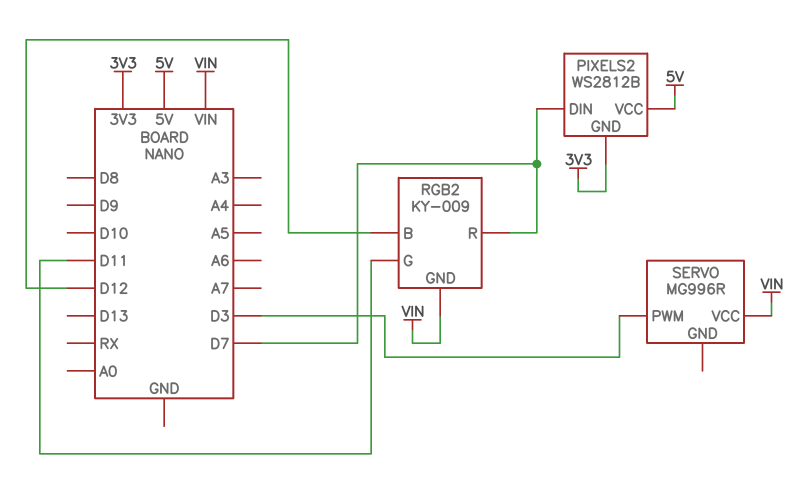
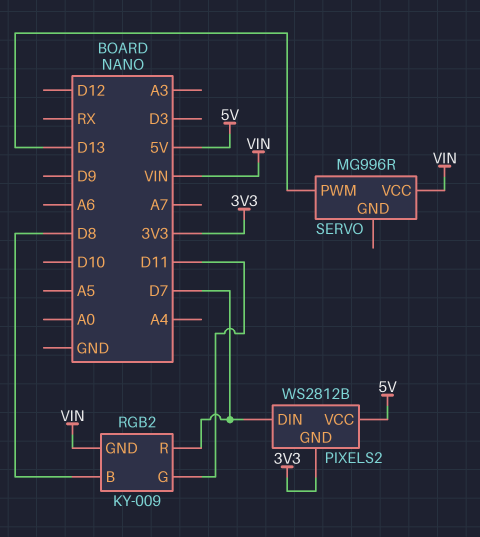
RGB2 pin B: D12 -> D8
SERVO pin PWM: D3 -> D13

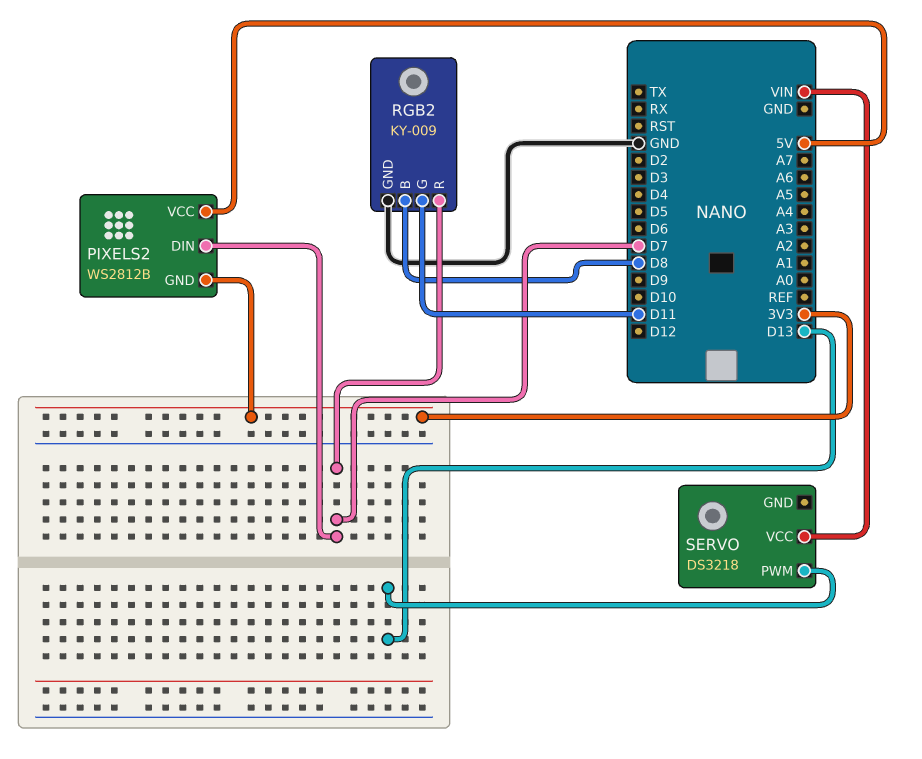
RGB2 pin GND: VIN -> GND
SERVO: MG996R -> DS3218

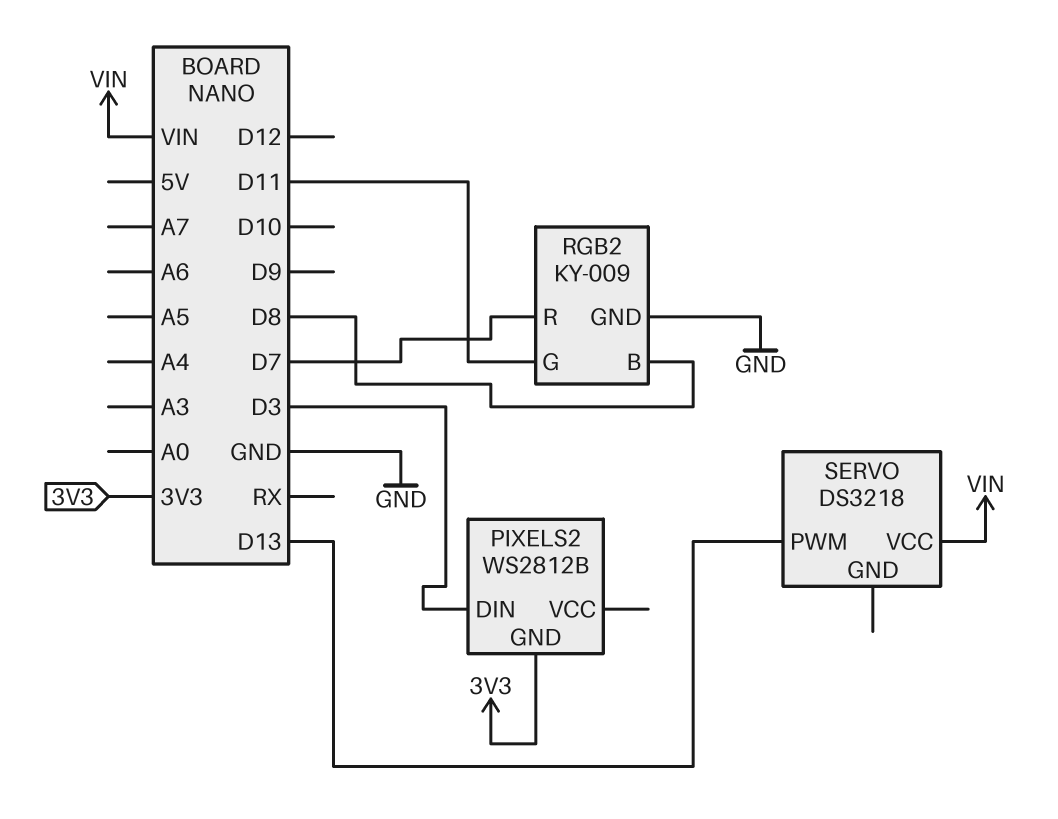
PIXELS2 pin DIN: D7 -> D3
PIXELS2 pin VCC: 5V -> none

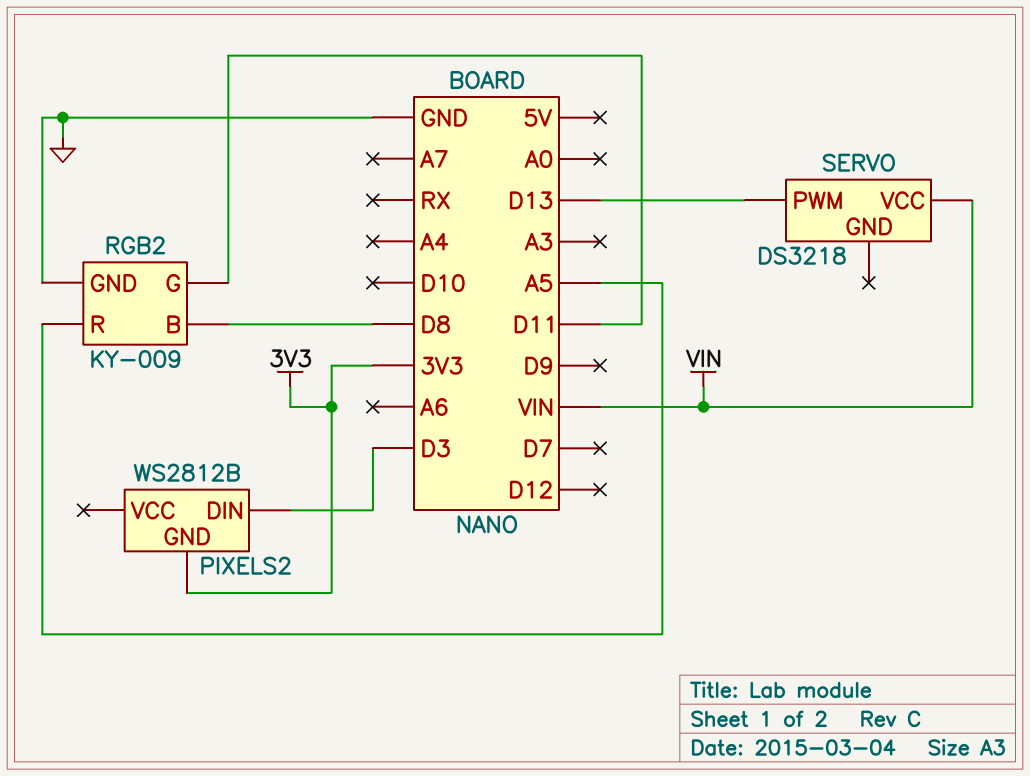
RGB2 pin R: D7 -> A5

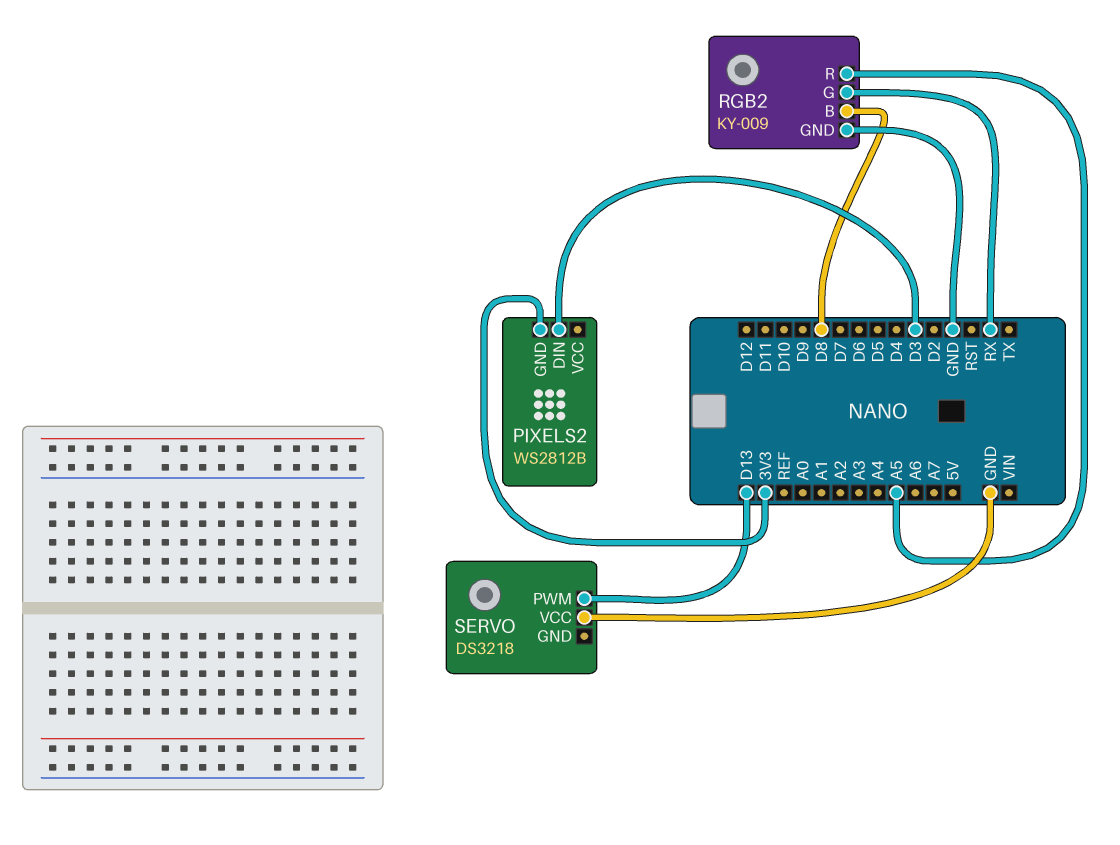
RGB2 pin G: D11 -> RX
SERVO pin VCC: VIN -> GND

